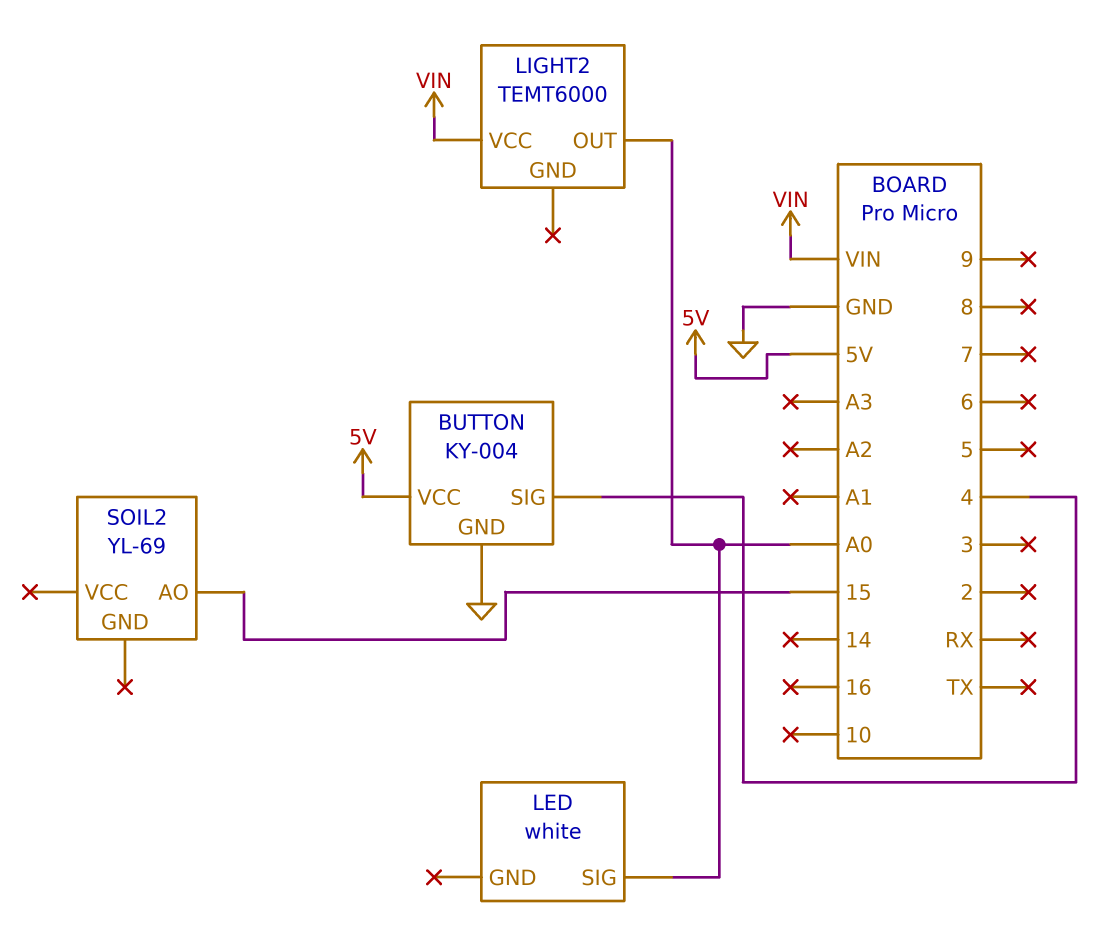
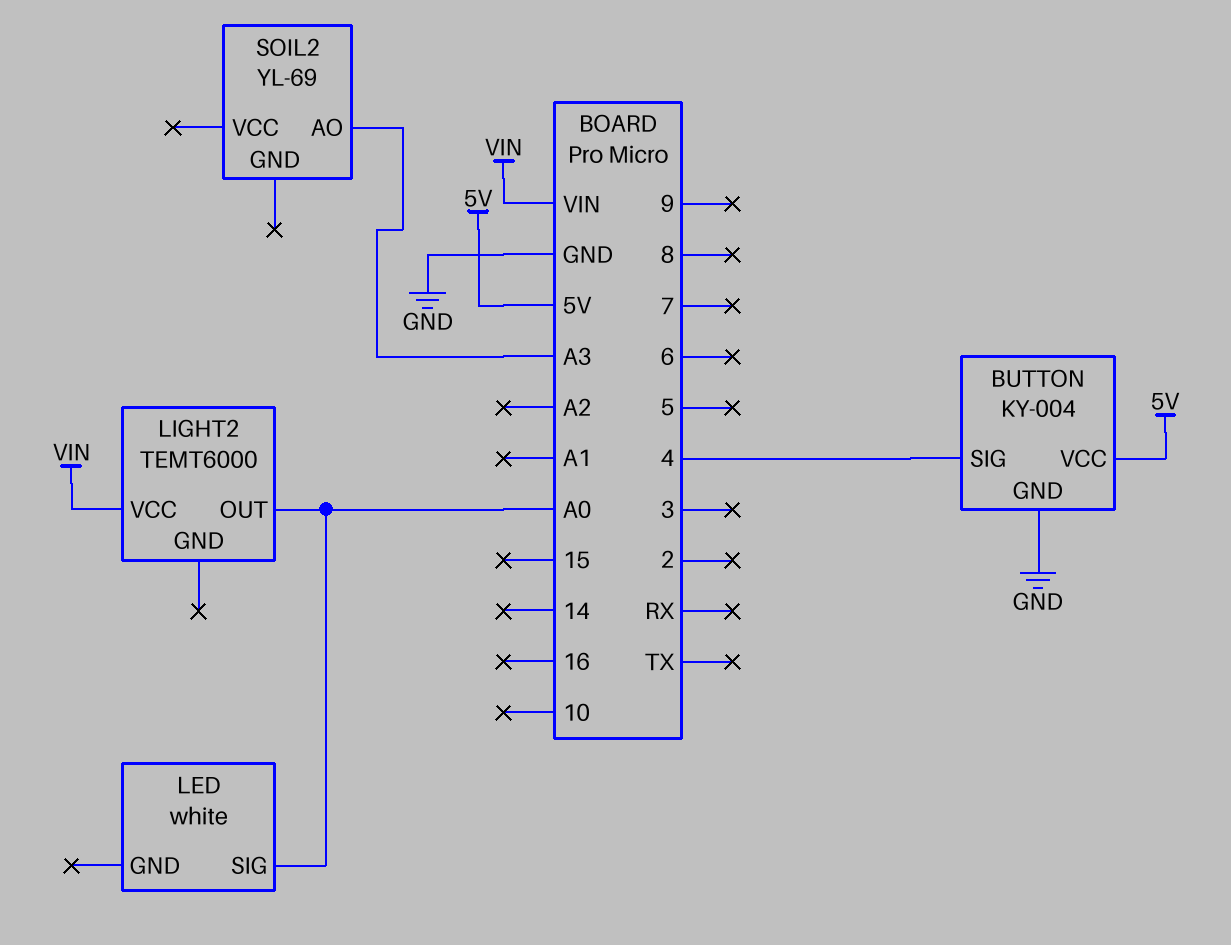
SOIL2 pin AO: 15 -> A3

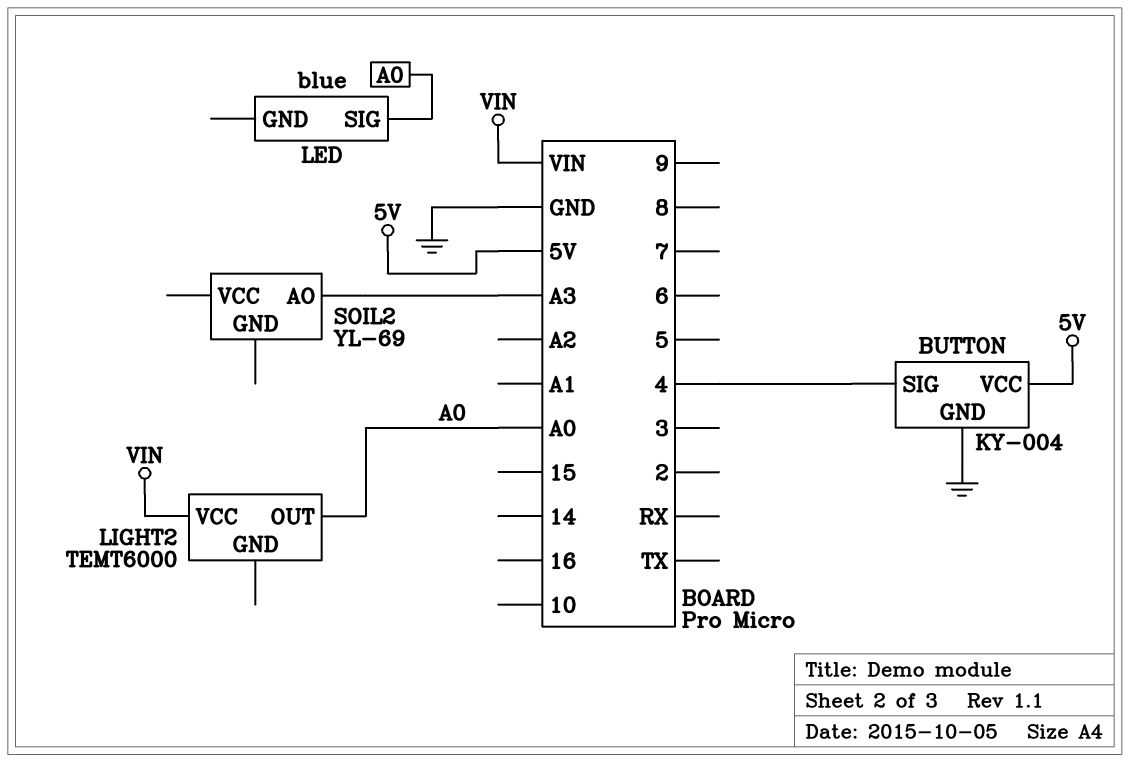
LED: white -> blue

